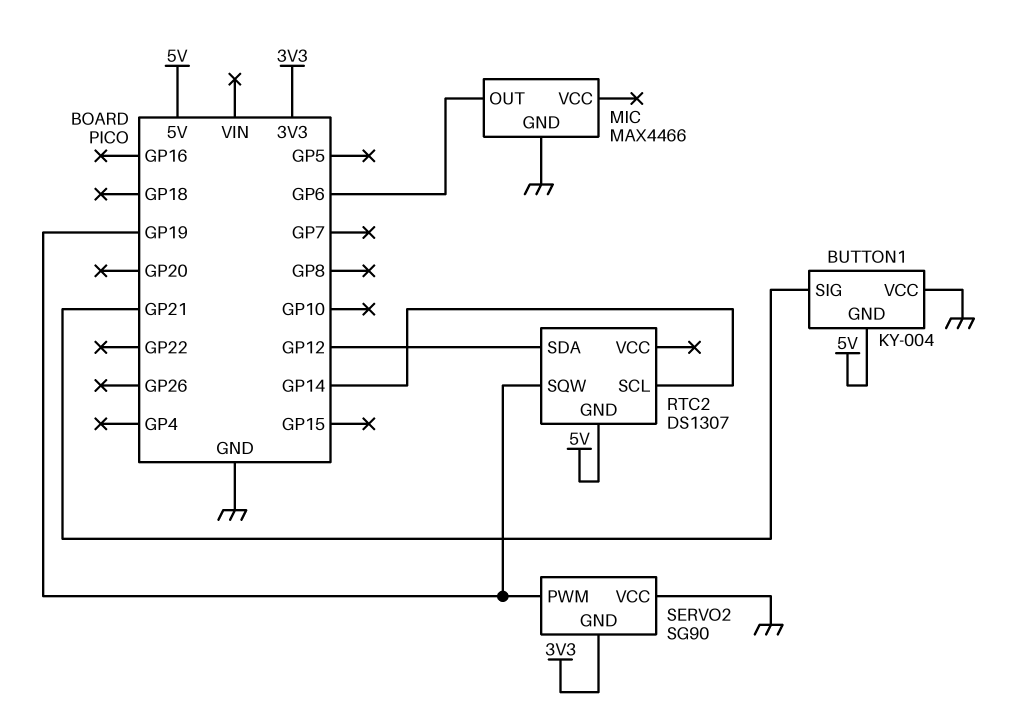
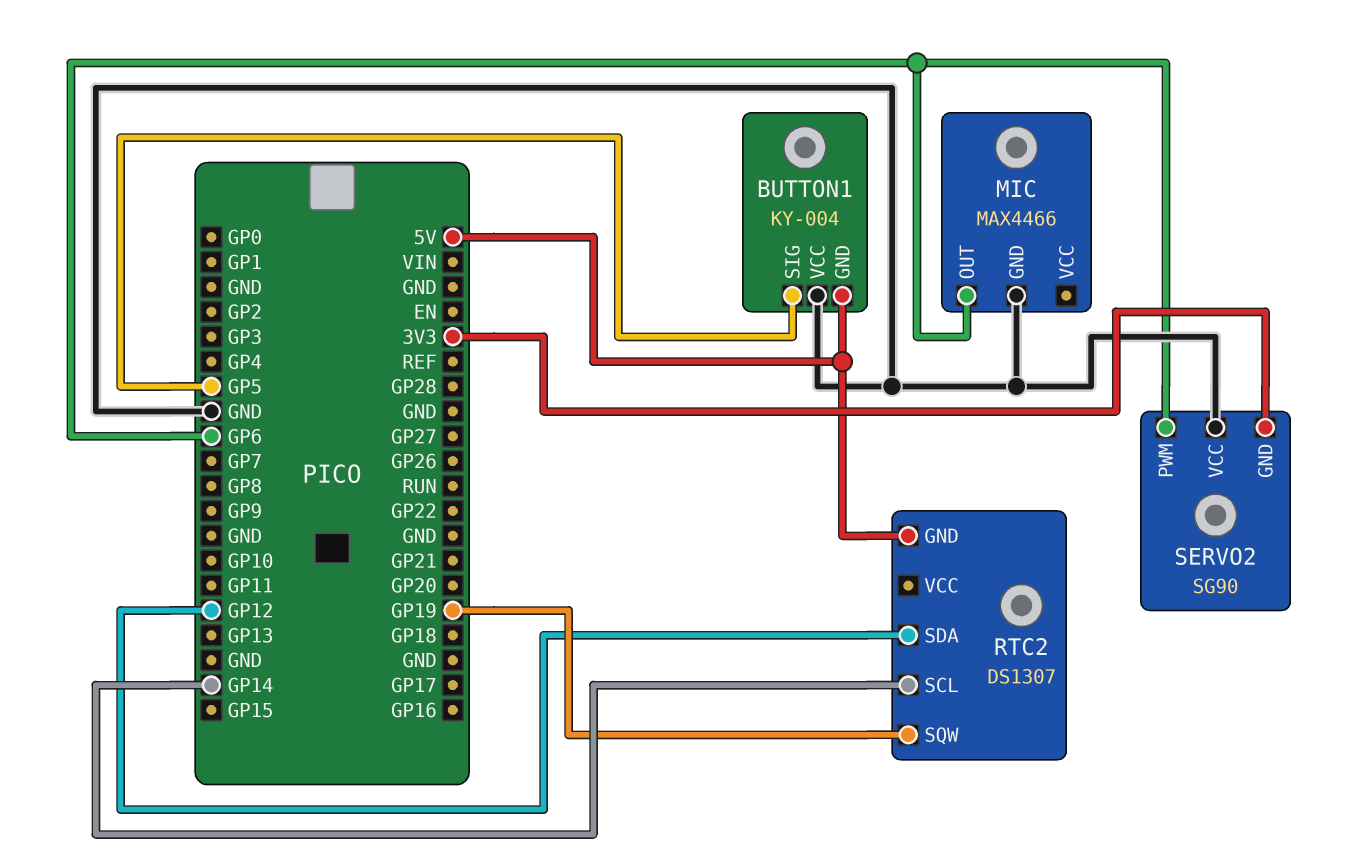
BUTTON1 pin SIG: GP21 -> GP5
SERVO2 pin PWM: GP19 -> GP6

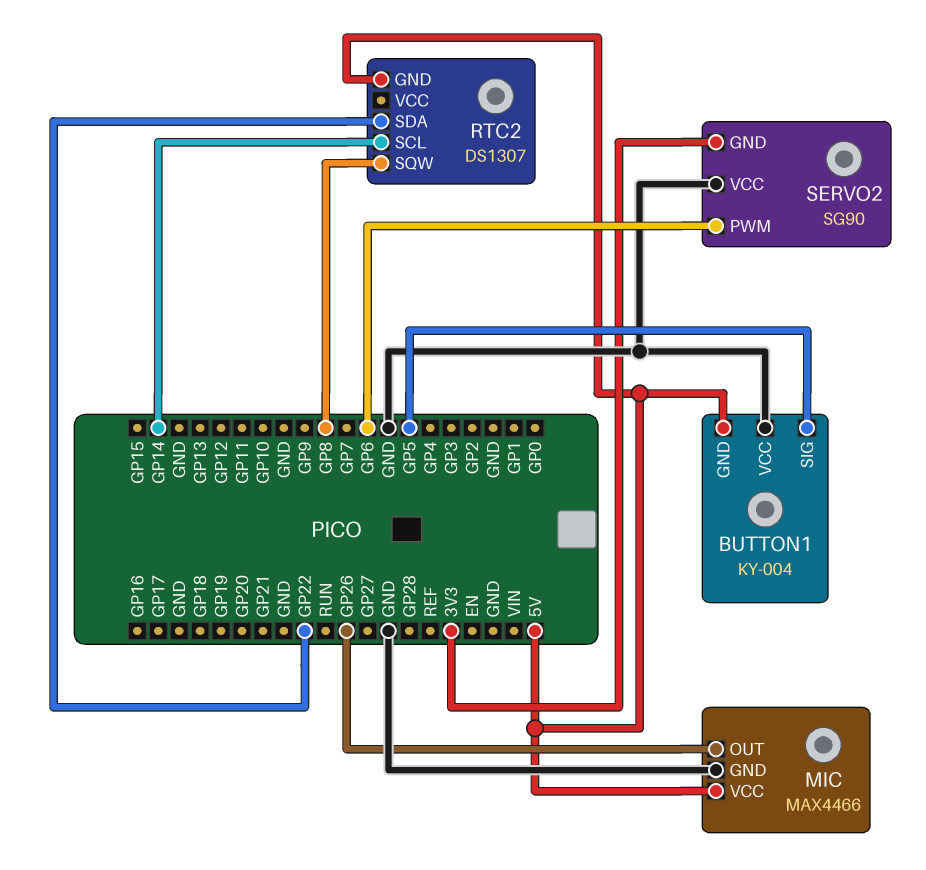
MIC pin OUT: GP6 -> GP26
MIC pin VCC: none -> 5V
RTC2 pin SDA: GP12 -> GP22
RTC2 pin SQW: GP19 -> GP8

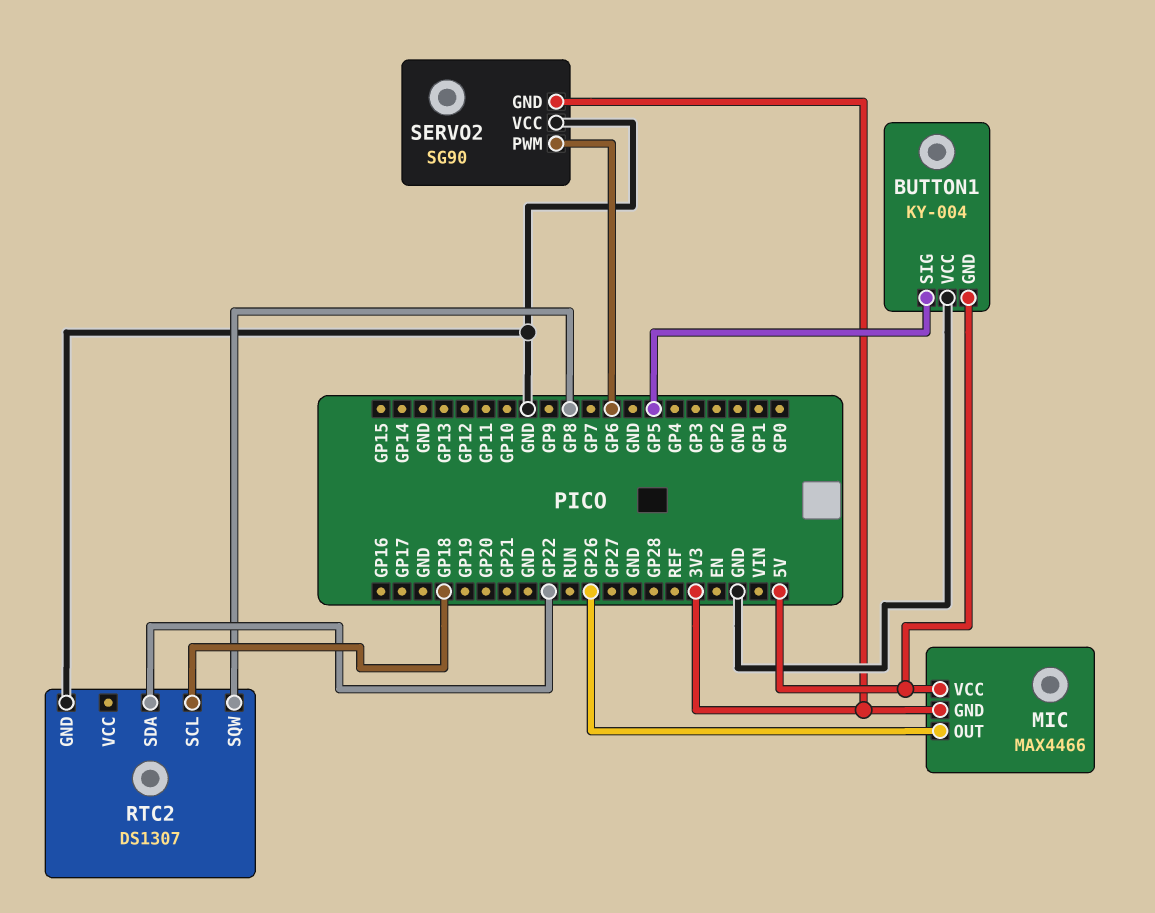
MIC pin GND: GND -> 3V3
RTC2 pin GND: 5V -> GND
RTC2 pin SCL: GP14 -> GP18

